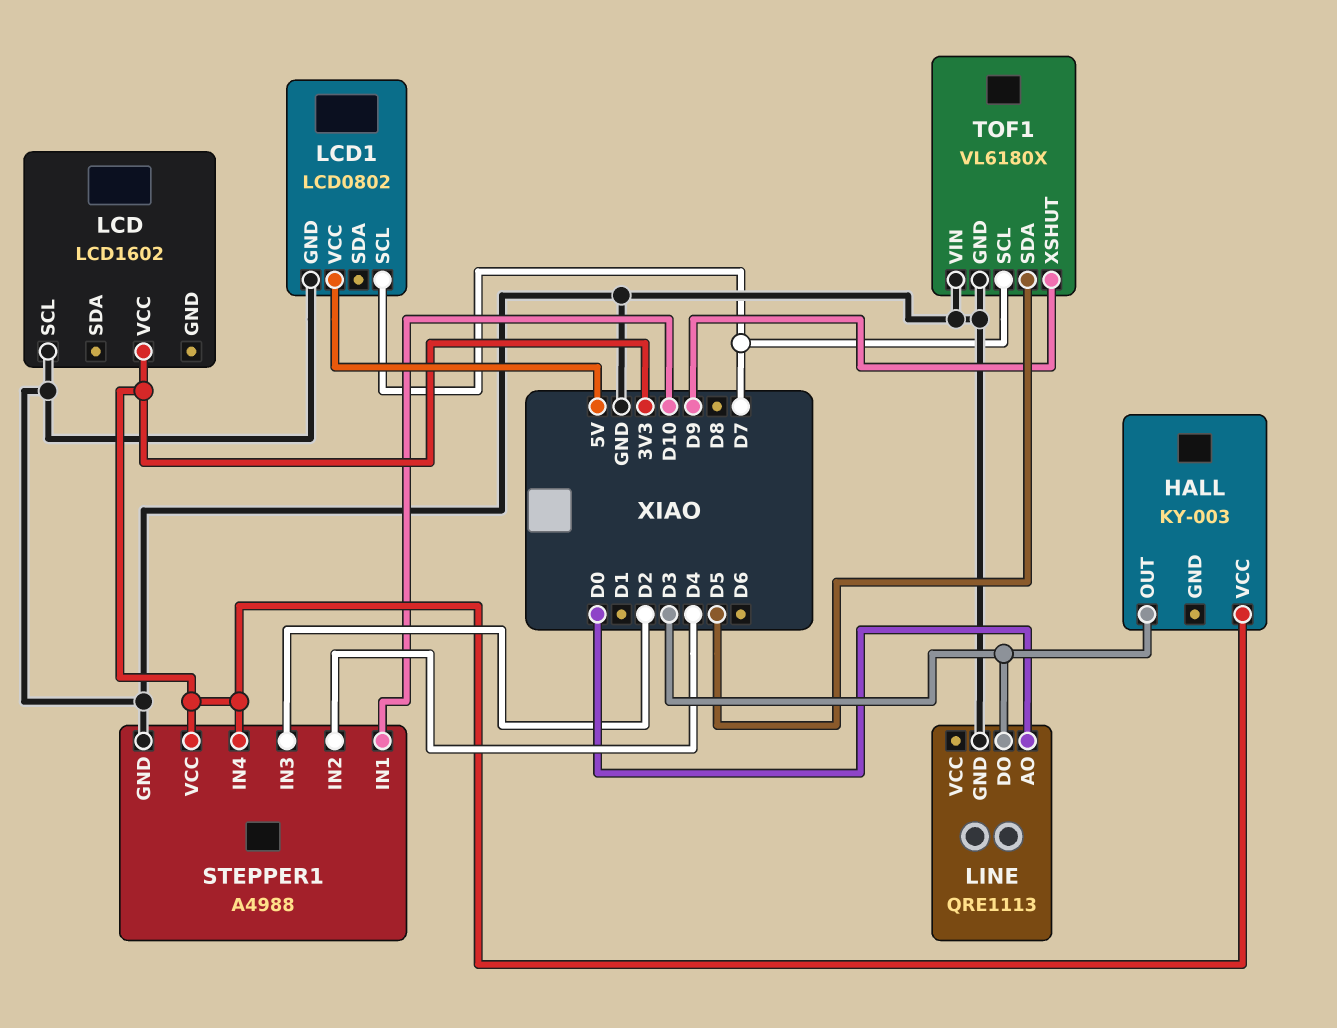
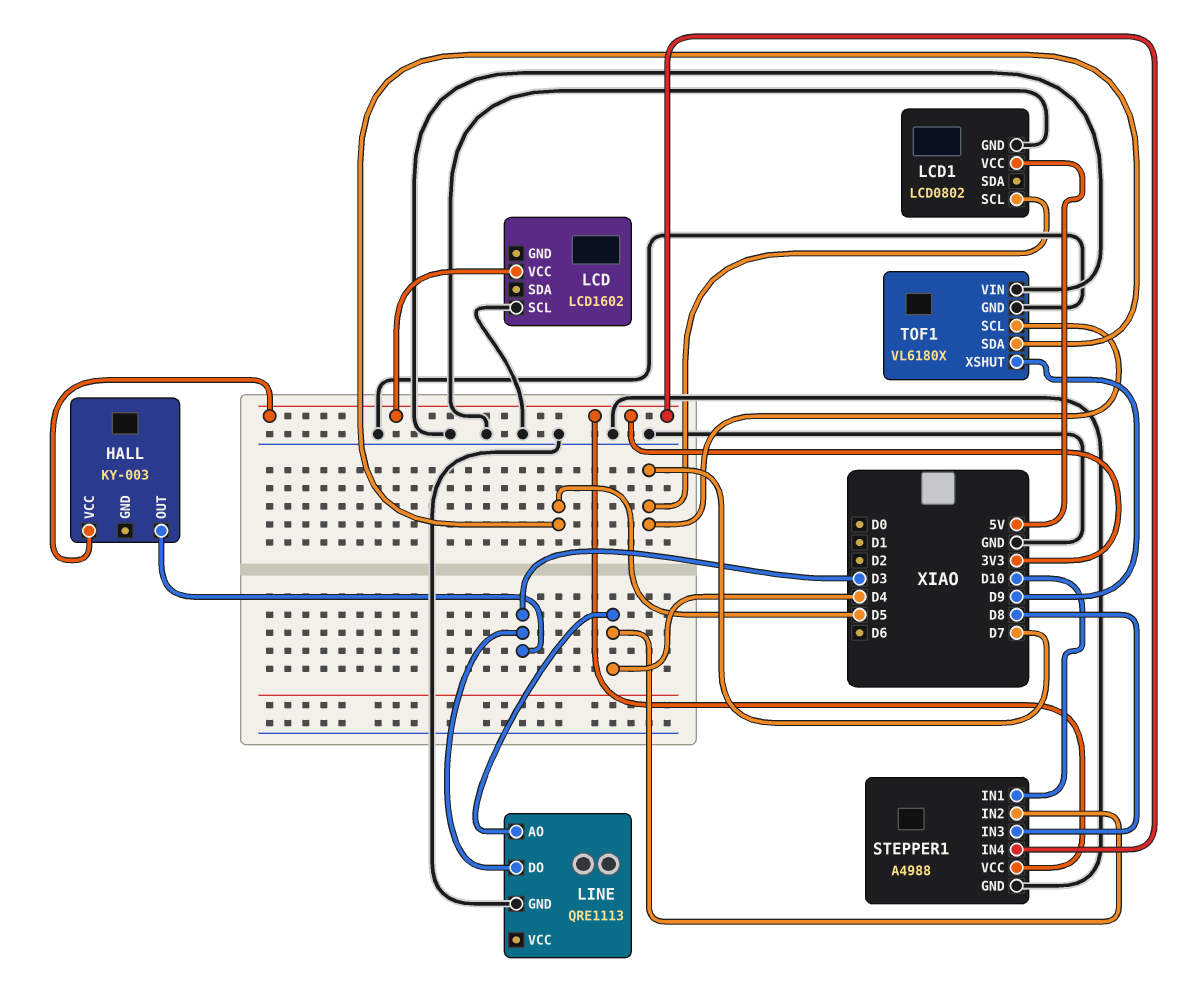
LINE pin AO: D0 -> D4
STEPPER1 pin IN3: D2 -> D8

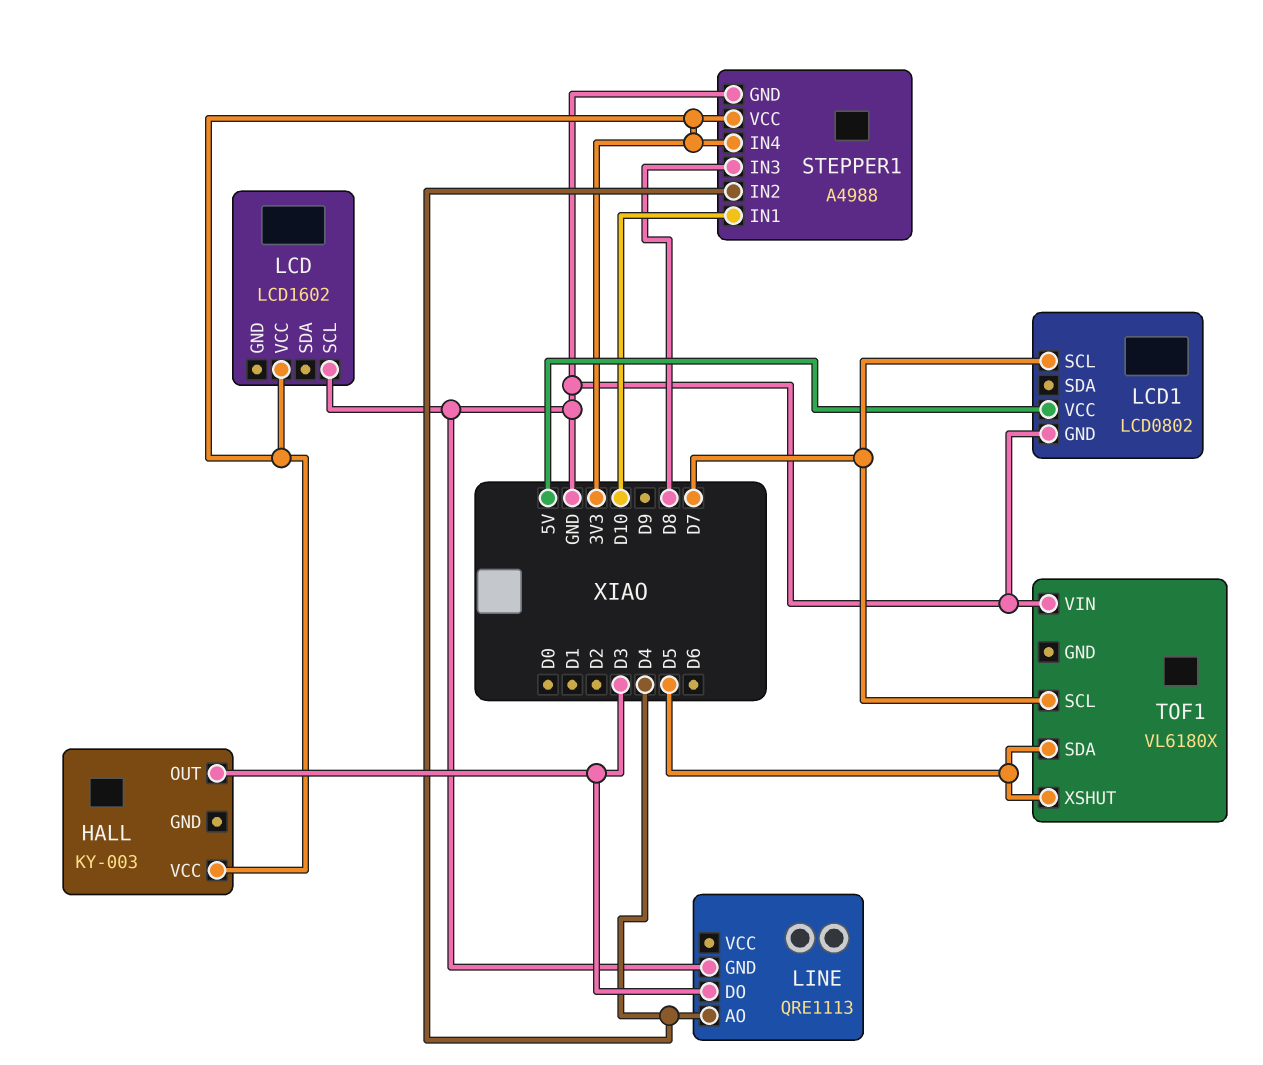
TOF1 pin GND: GND -> none
TOF1 pin XSHUT: D9 -> D5

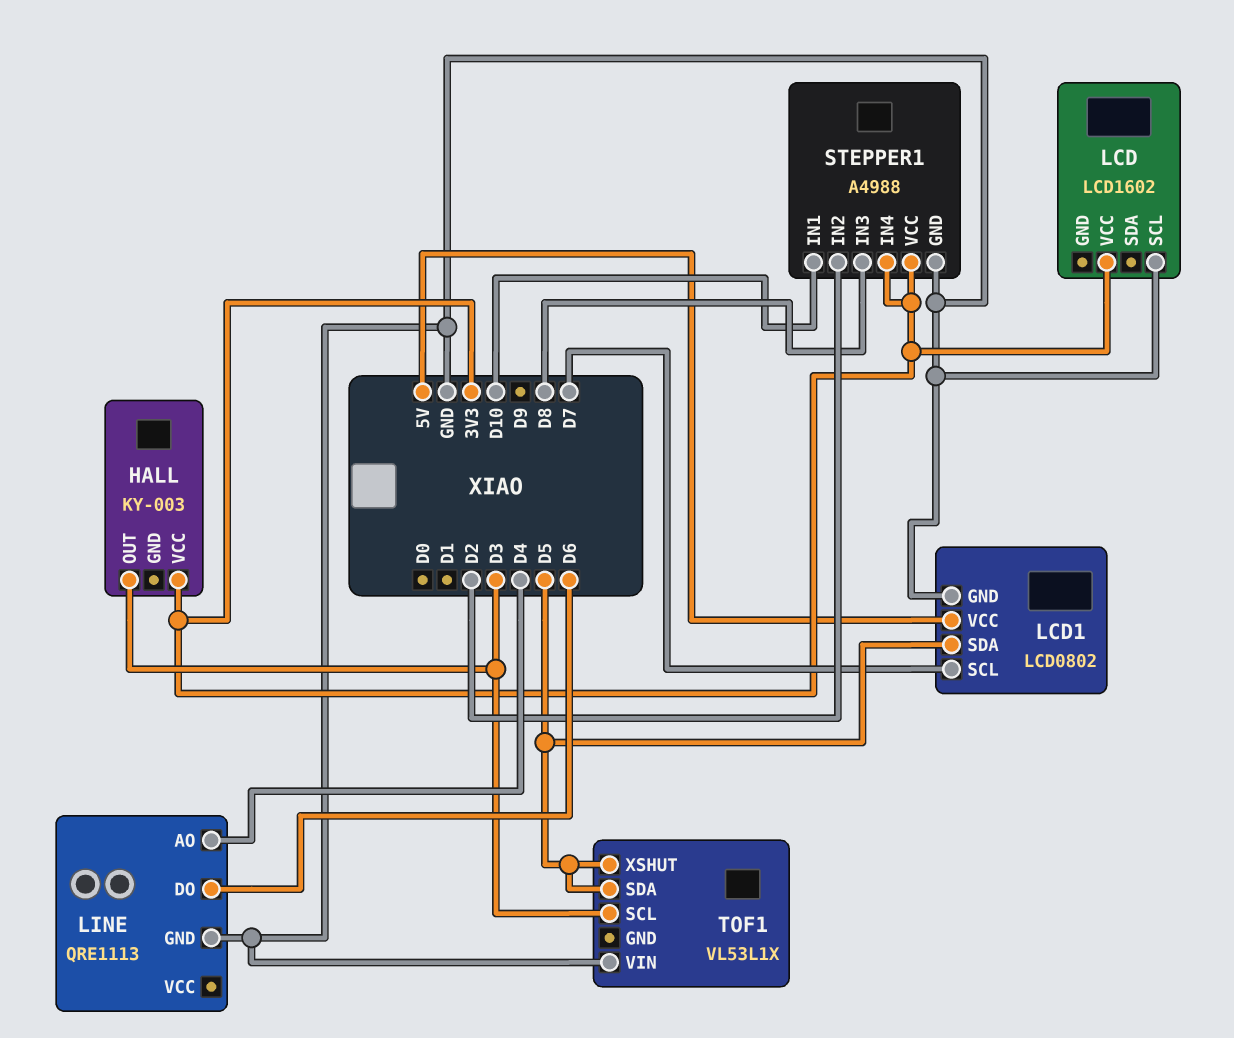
LCD1 pin SDA: none -> D5
LINE pin DO: D3 -> D6
STEPPER1 pin IN2: D4 -> D2
TOF1: VL6180X -> VL53L1X
TOF1 pin SCL: D7 -> D3

